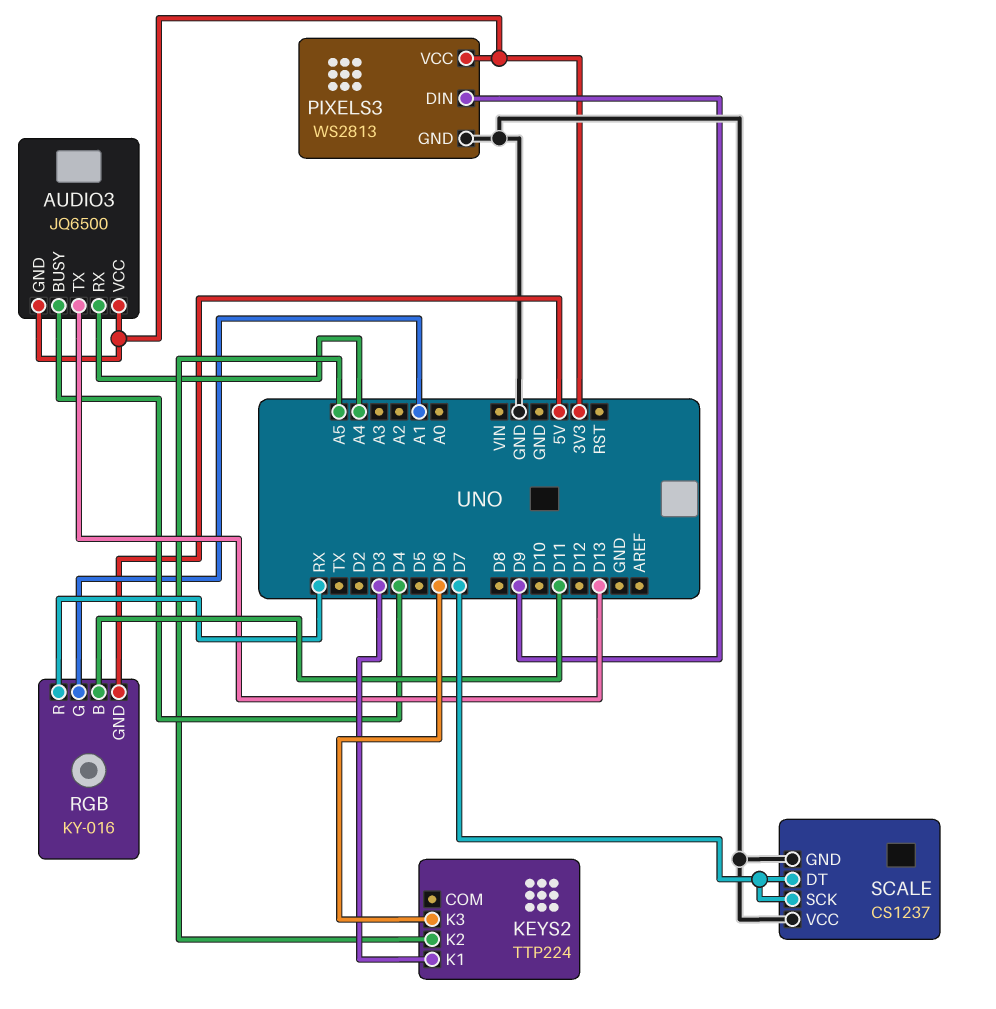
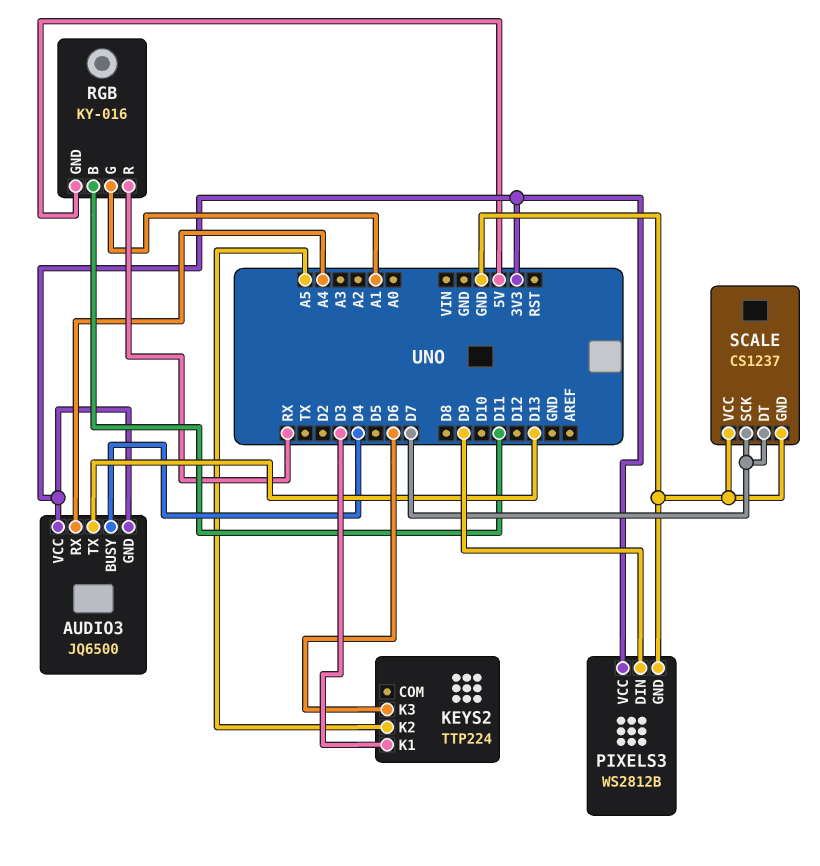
PIXELS3: WS2813 -> WS2812B

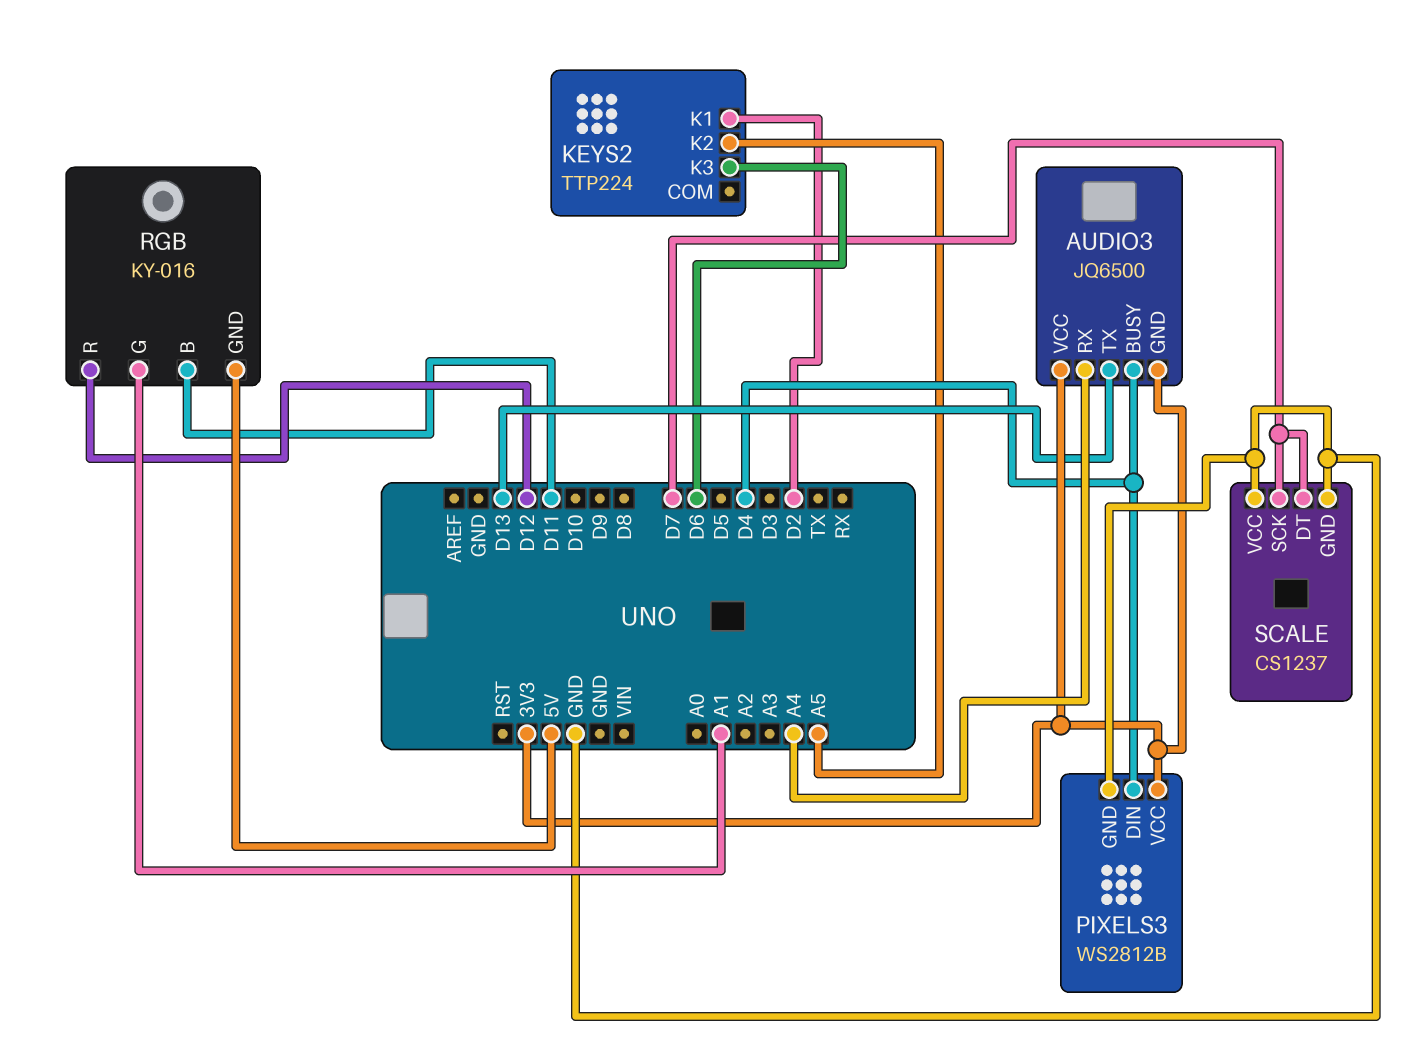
KEYS2 pin K1: D3 -> D2
PIXELS3 pin DIN: D9 -> D4
RGB pin R: RX -> D12

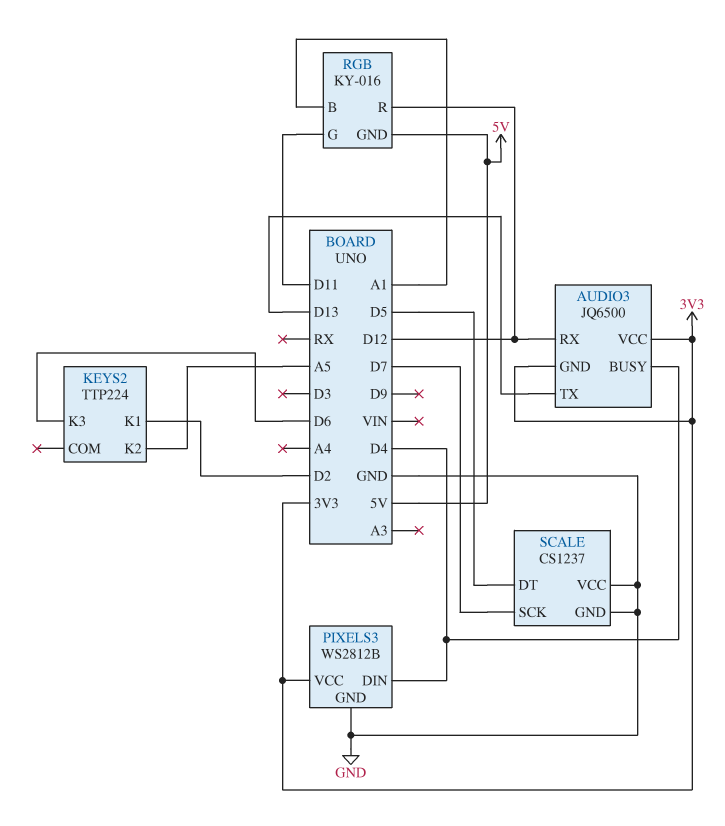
AUDIO3 pin RX: A4 -> D12
RGB pin B: D11 -> A1
RGB pin G: A1 -> D11
SCALE pin DT: D7 -> D5

